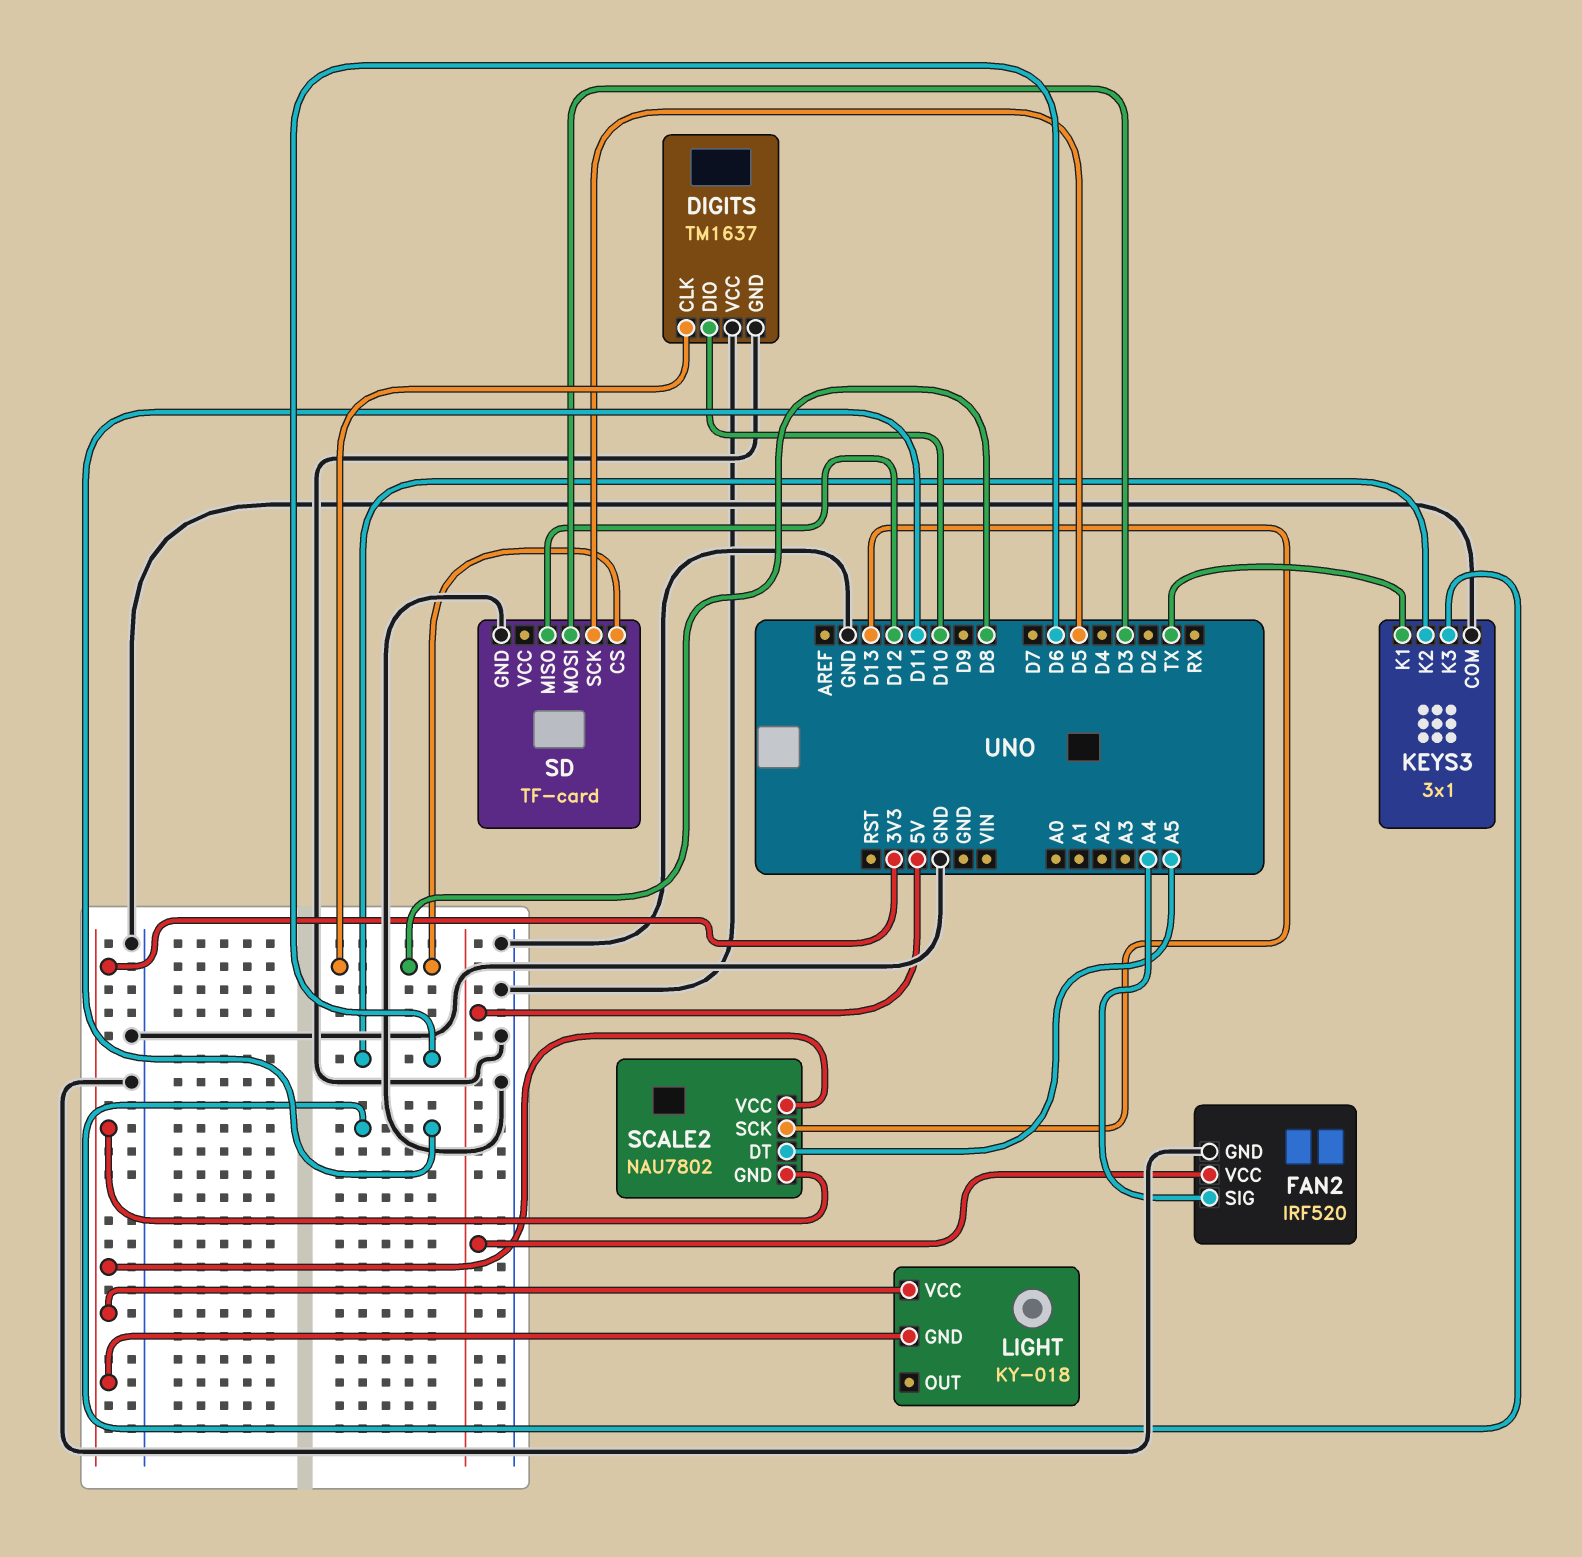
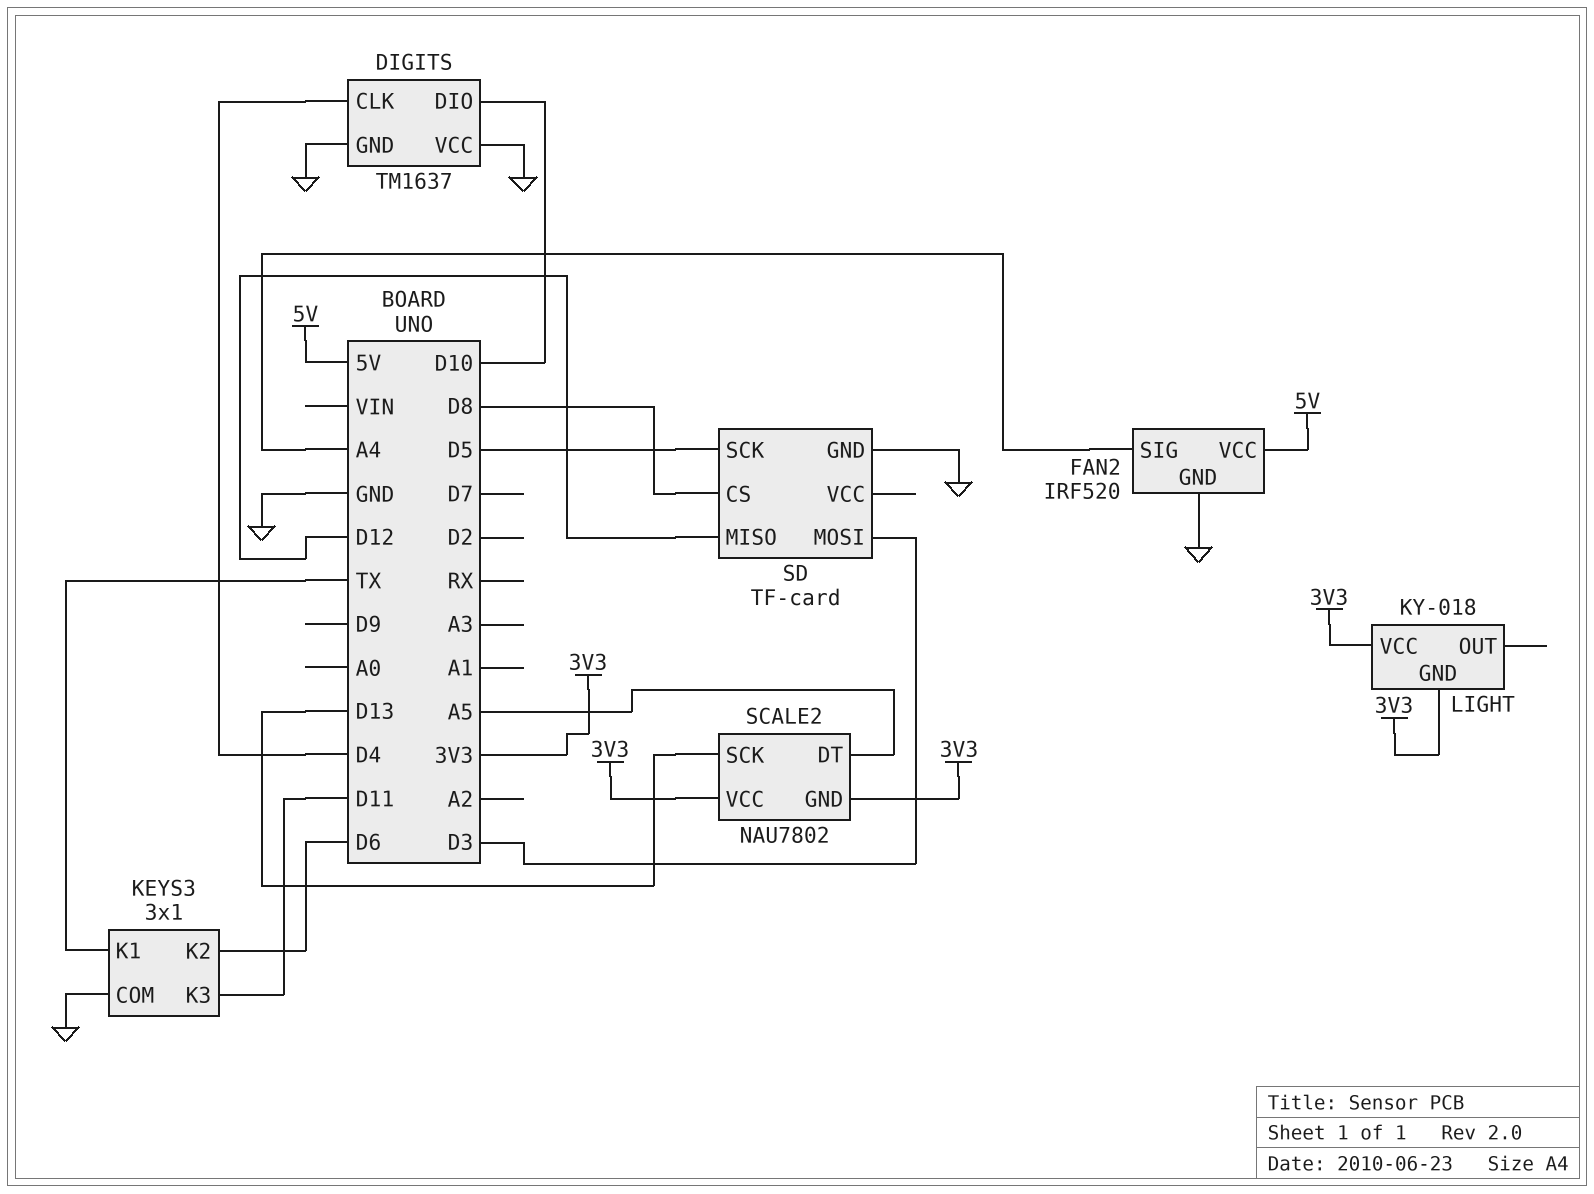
DIGITS pin CLK: D8 -> D4

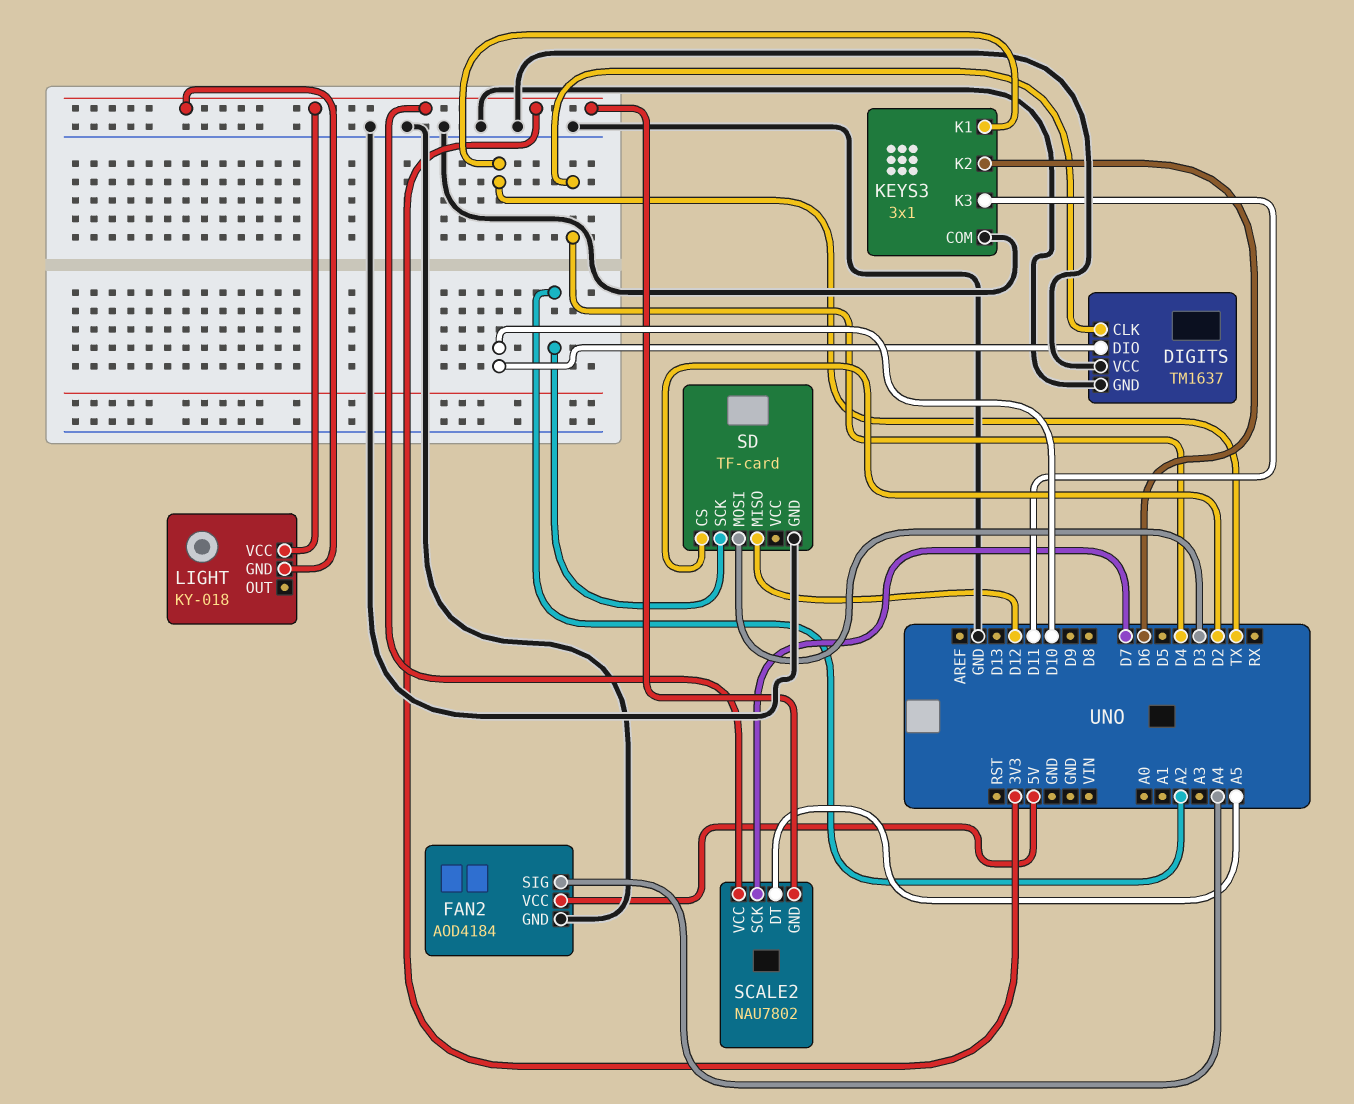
FAN2: IRF520 -> AOD4184
SCALE2 pin SCK: D13 -> D7
SD pin CS: D8 -> D2
SD pin SCK: D5 -> A2

